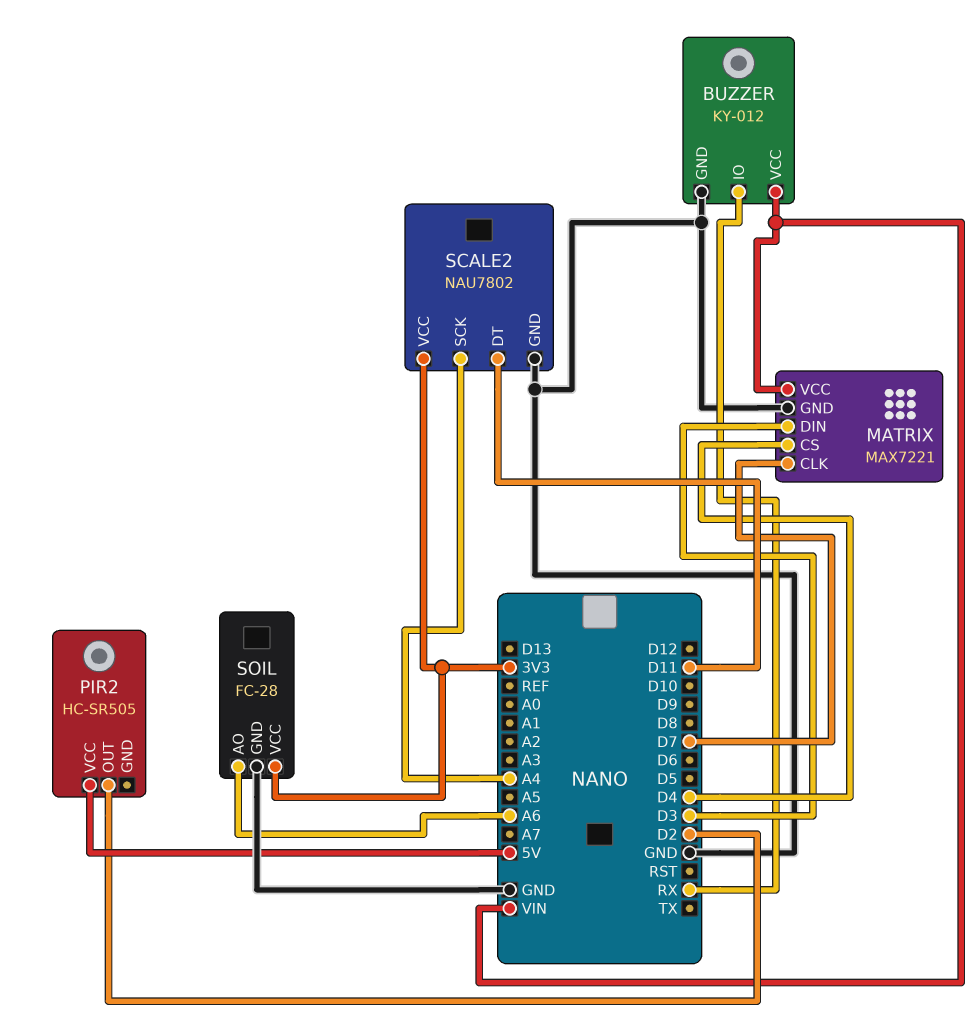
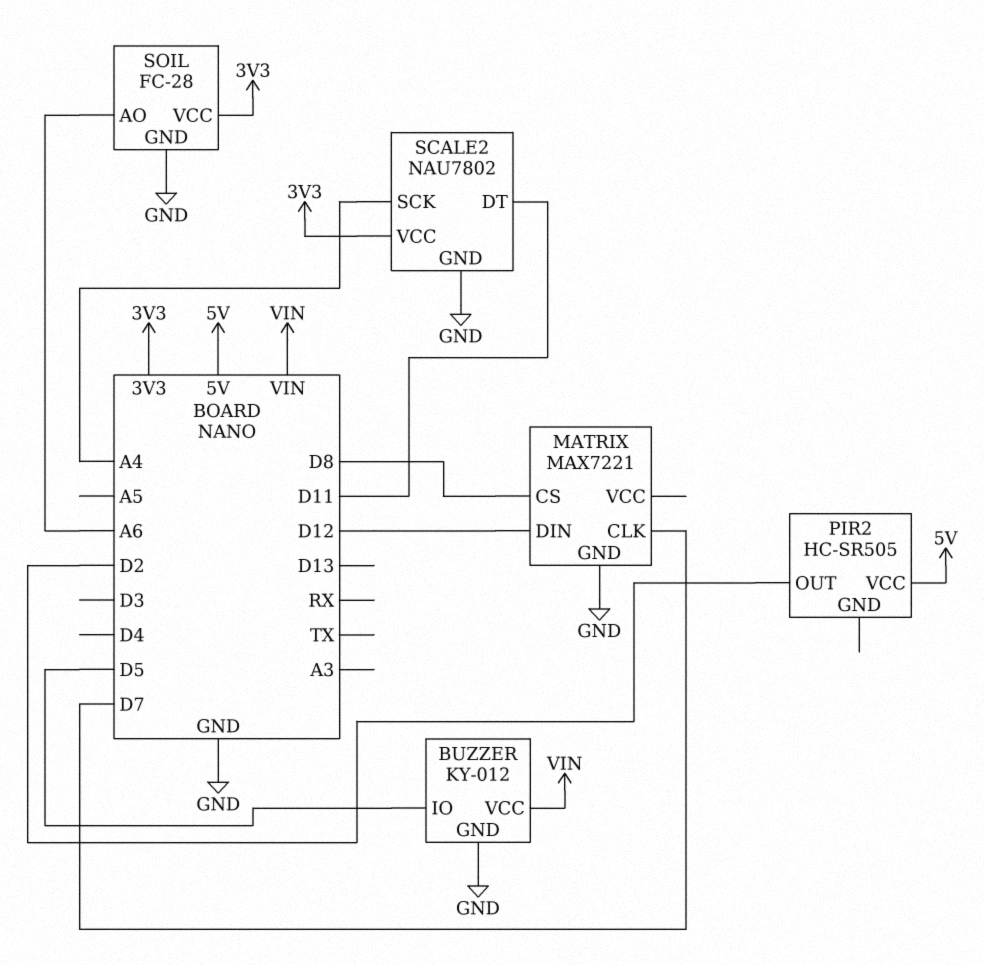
BUZZER pin IO: RX -> D5
MATRIX pin CS: D4 -> D8
MATRIX pin DIN: D3 -> D12
MATRIX pin VCC: VIN -> none

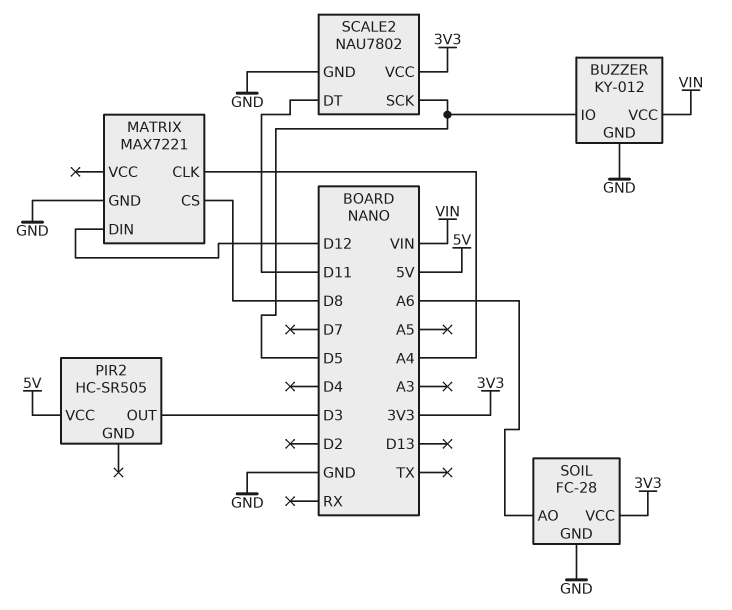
MATRIX pin CLK: D7 -> A4
PIR2 pin OUT: D2 -> D3
SCALE2 pin SCK: A4 -> D5

